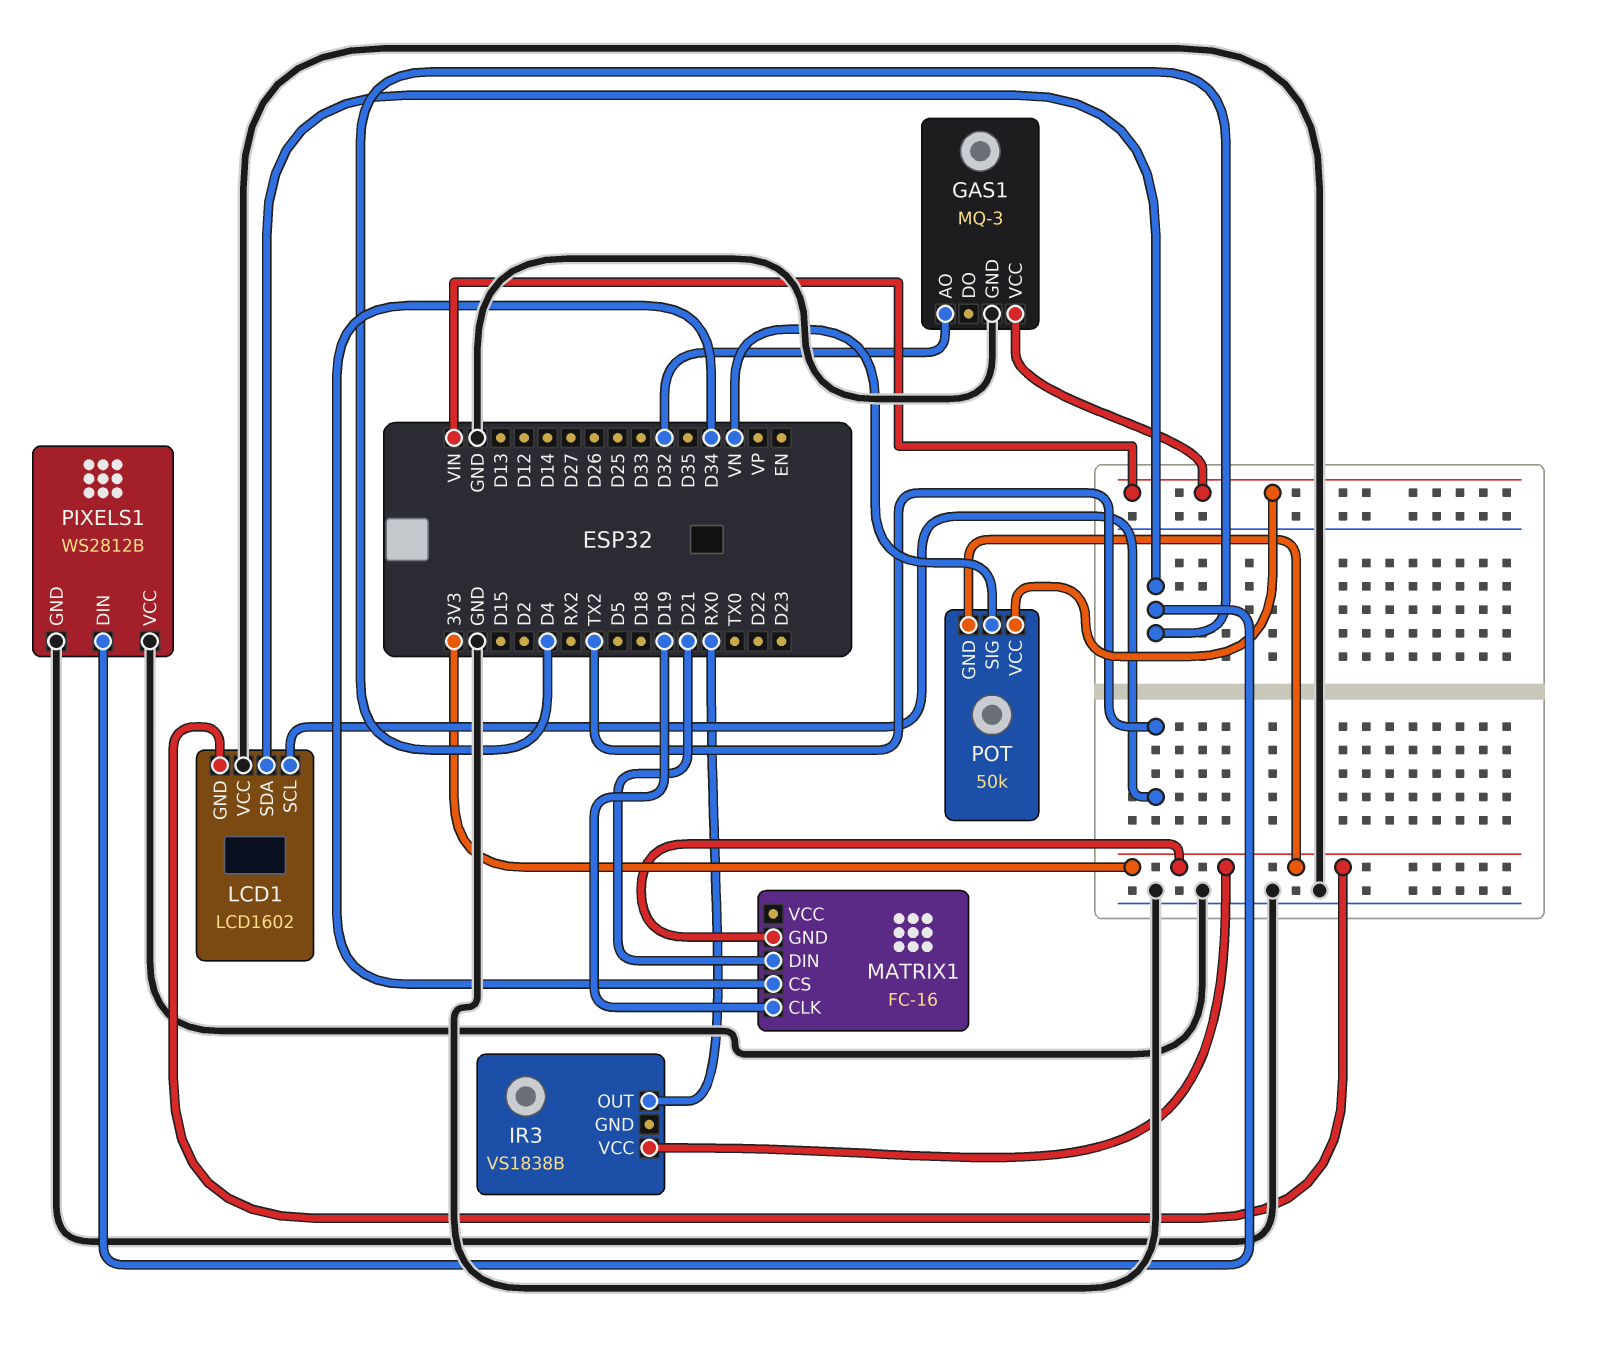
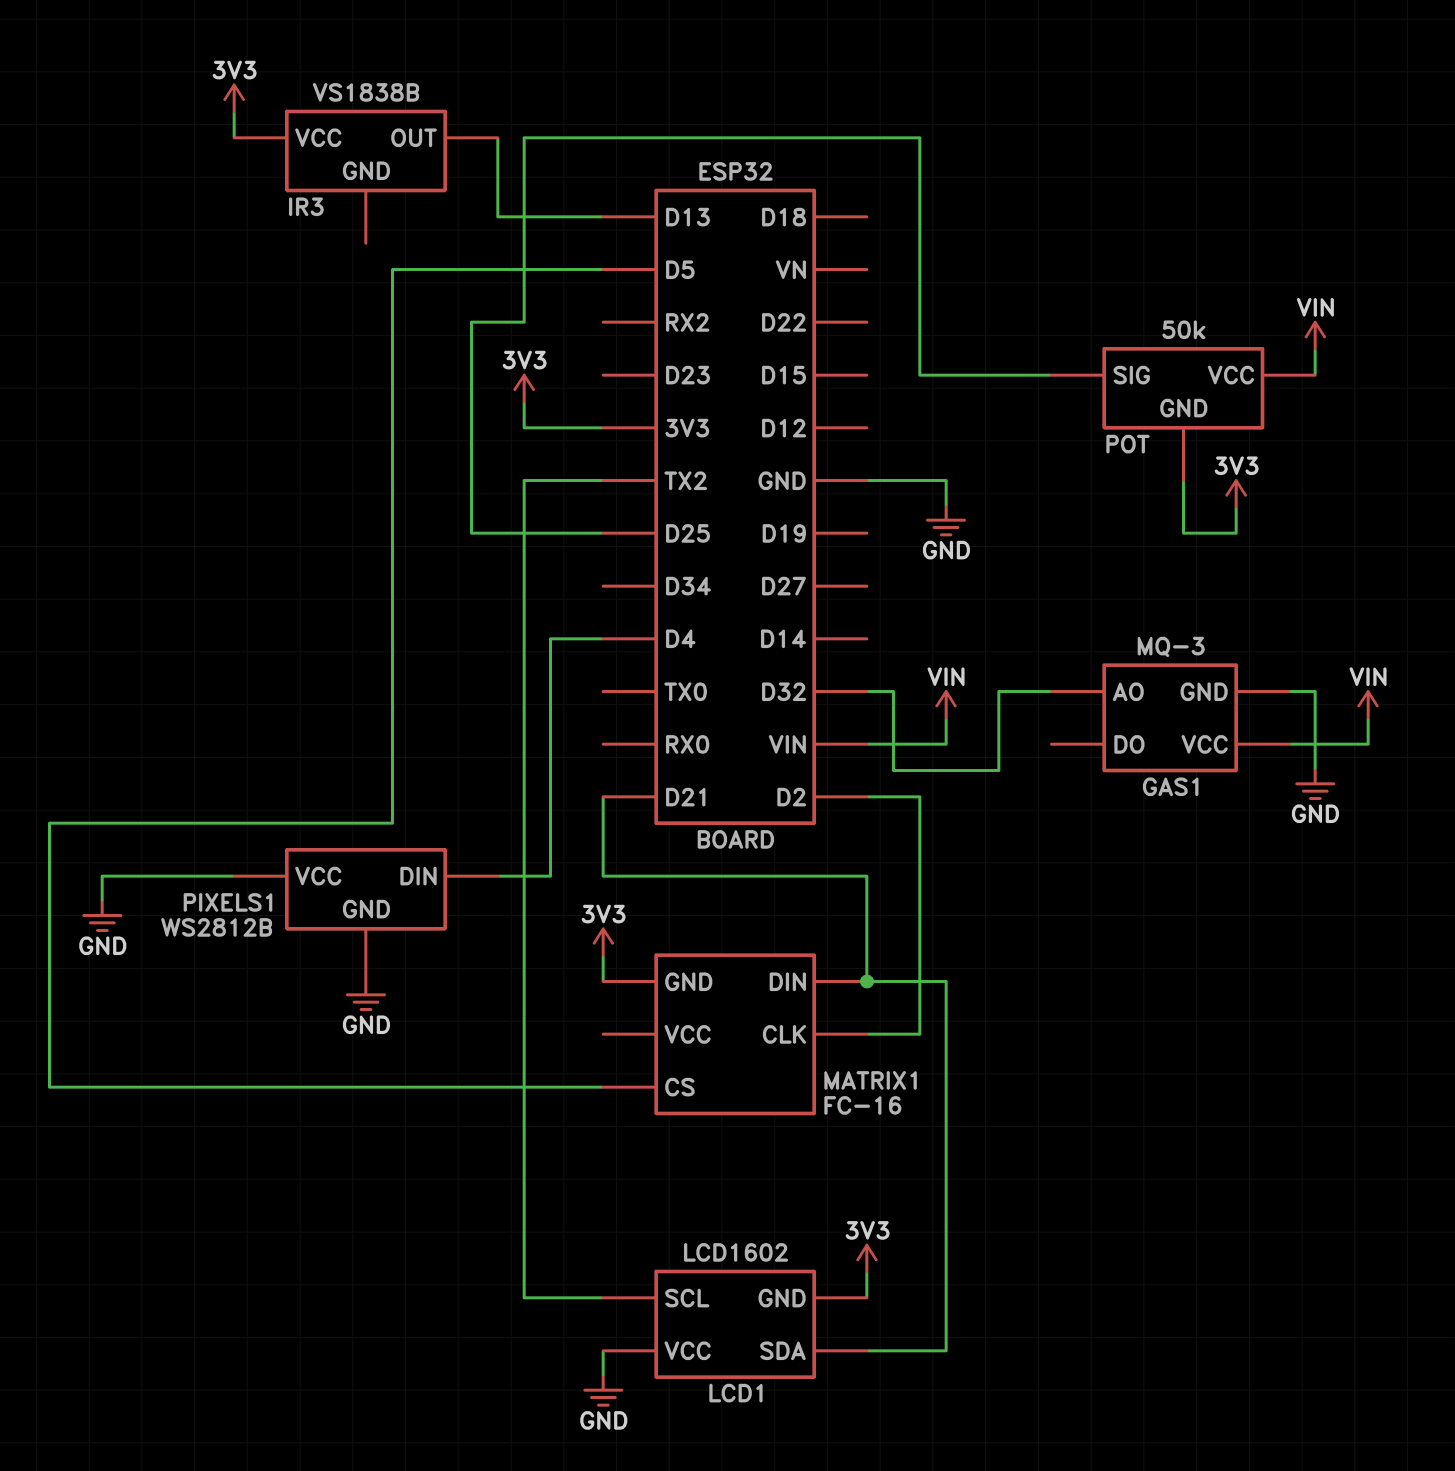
IR3 pin OUT: RX0 -> D13
LCD1 pin SDA: D4 -> D21
MATRIX1 pin CLK: D19 -> D2
MATRIX1 pin CS: D34 -> D5
POT pin SIG: VN -> D25

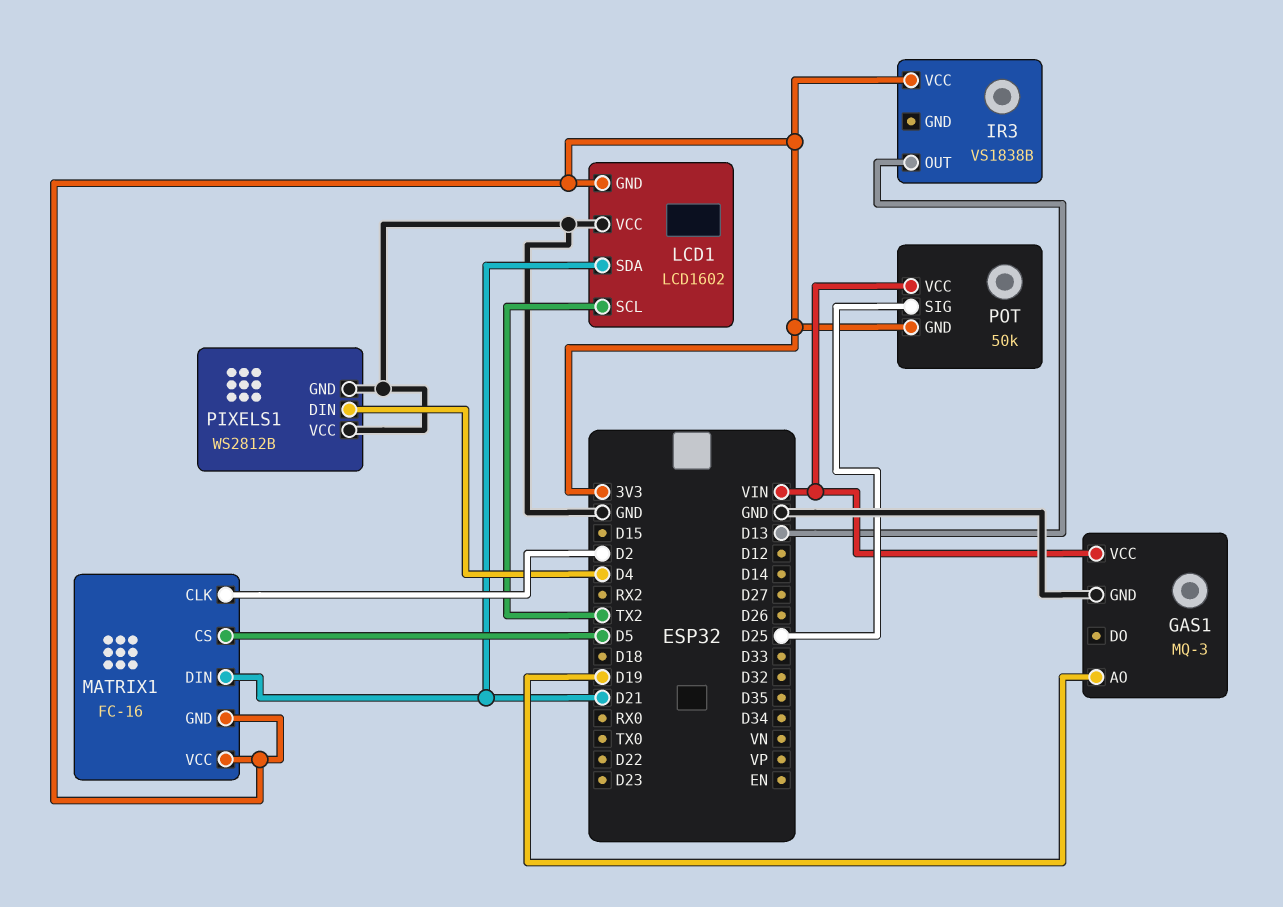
GAS1 pin AO: D32 -> D19
MATRIX1 pin VCC: none -> 3V3

